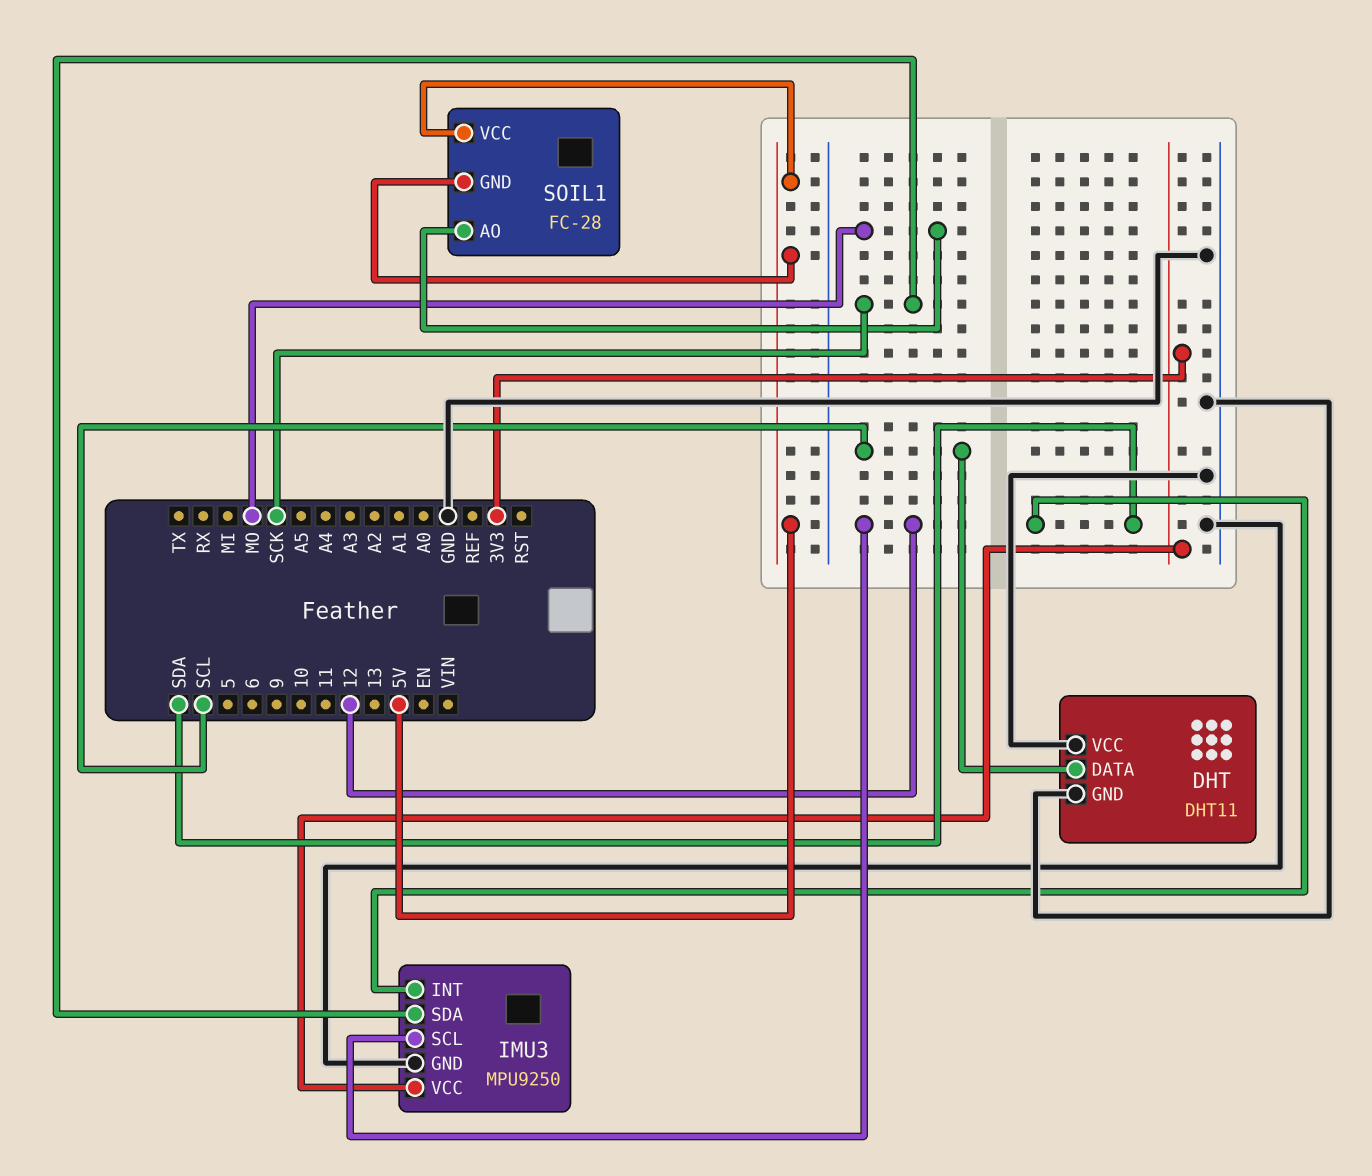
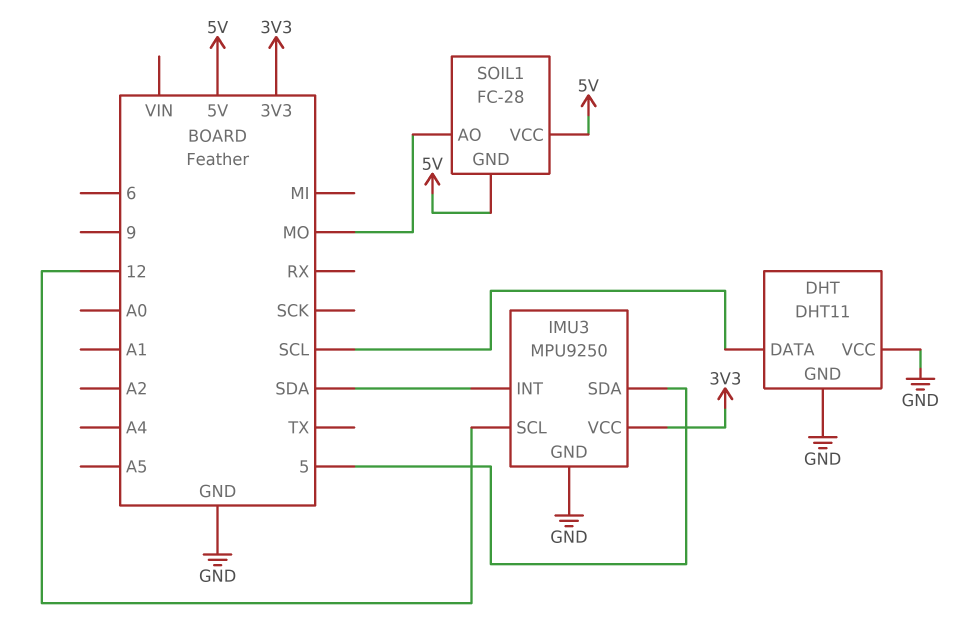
IMU3 pin SDA: SCK -> 5

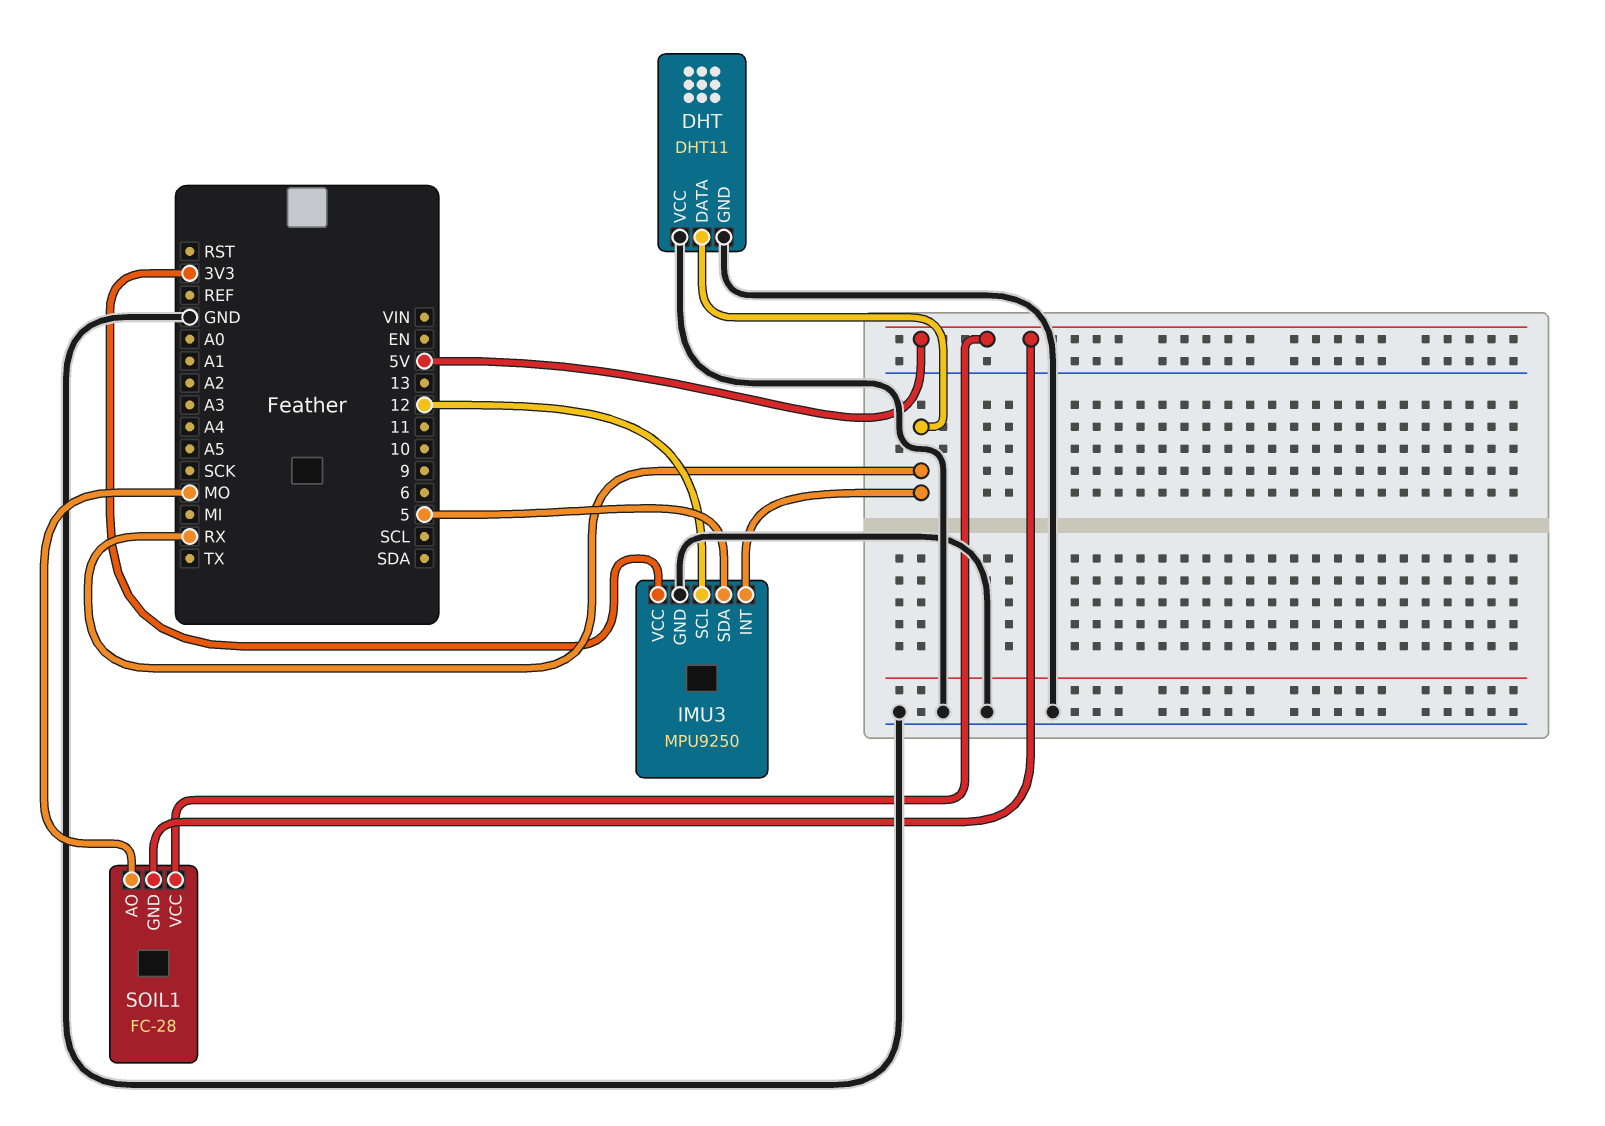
DHT pin DATA: SCL -> RX
IMU3 pin INT: SDA -> RX

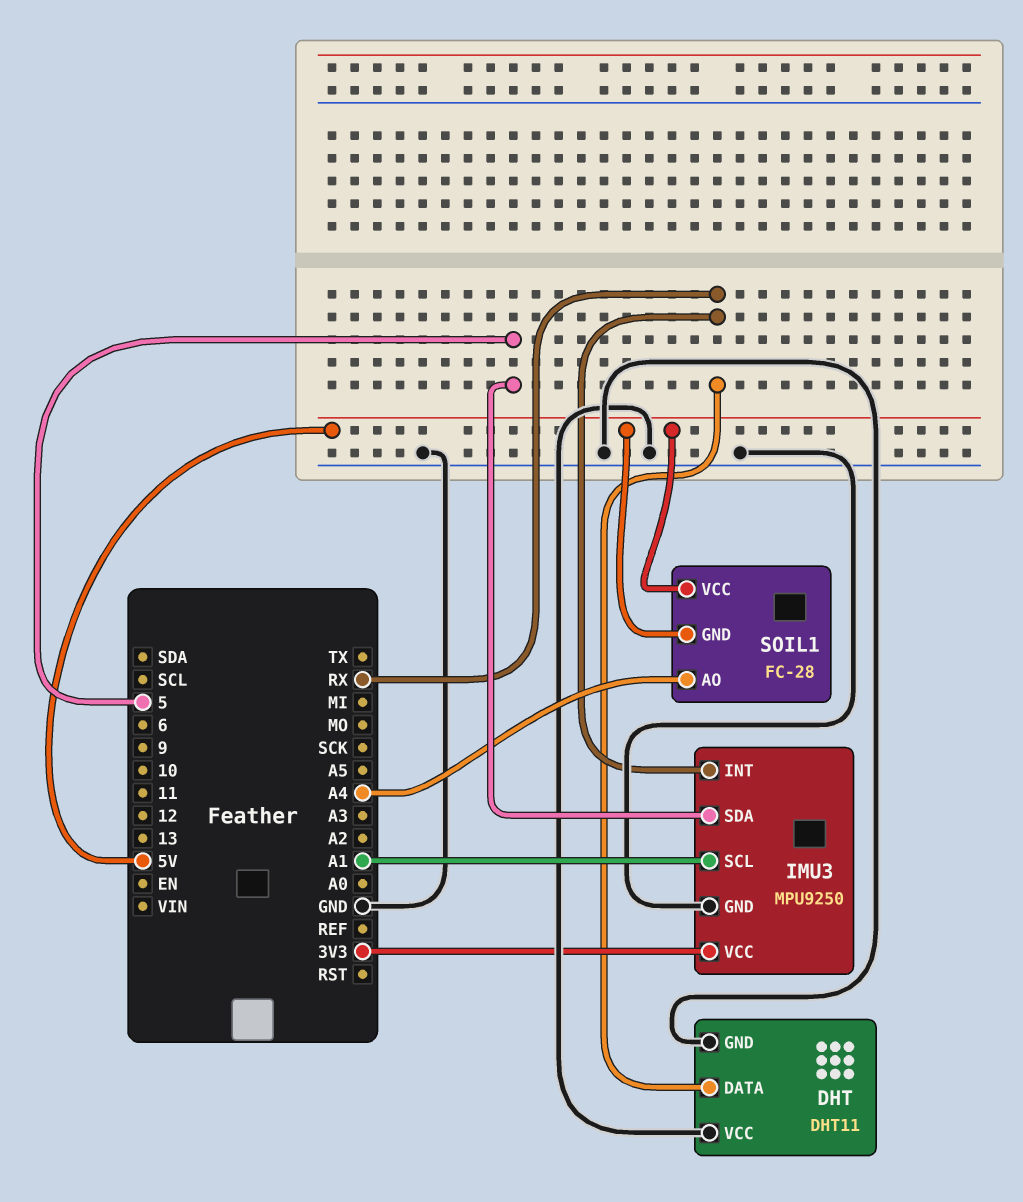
IMU3 pin SCL: 12 -> A1
SOIL1 pin AO: MO -> A4

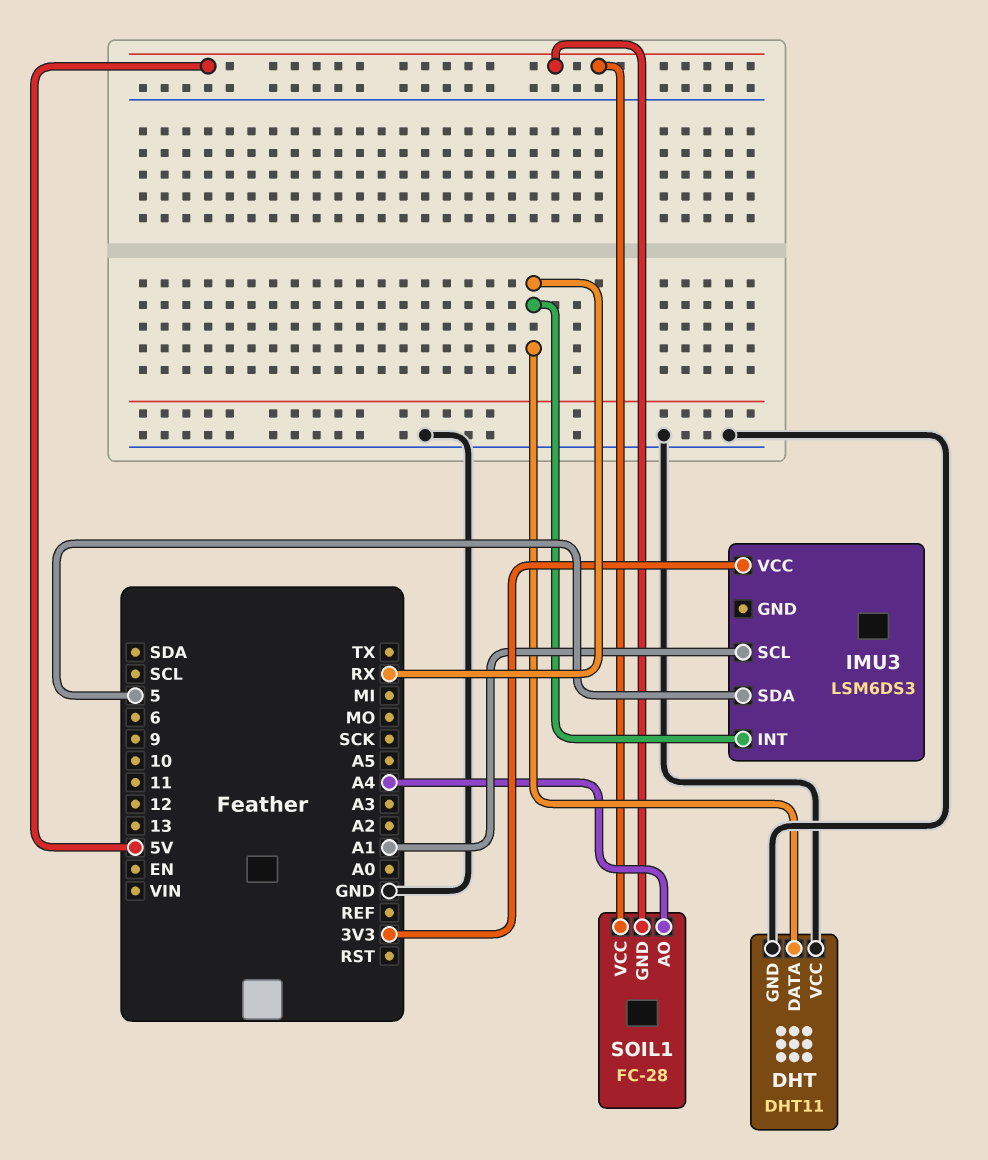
IMU3: MPU9250 -> LSM6DS3
IMU3 pin GND: GND -> none

